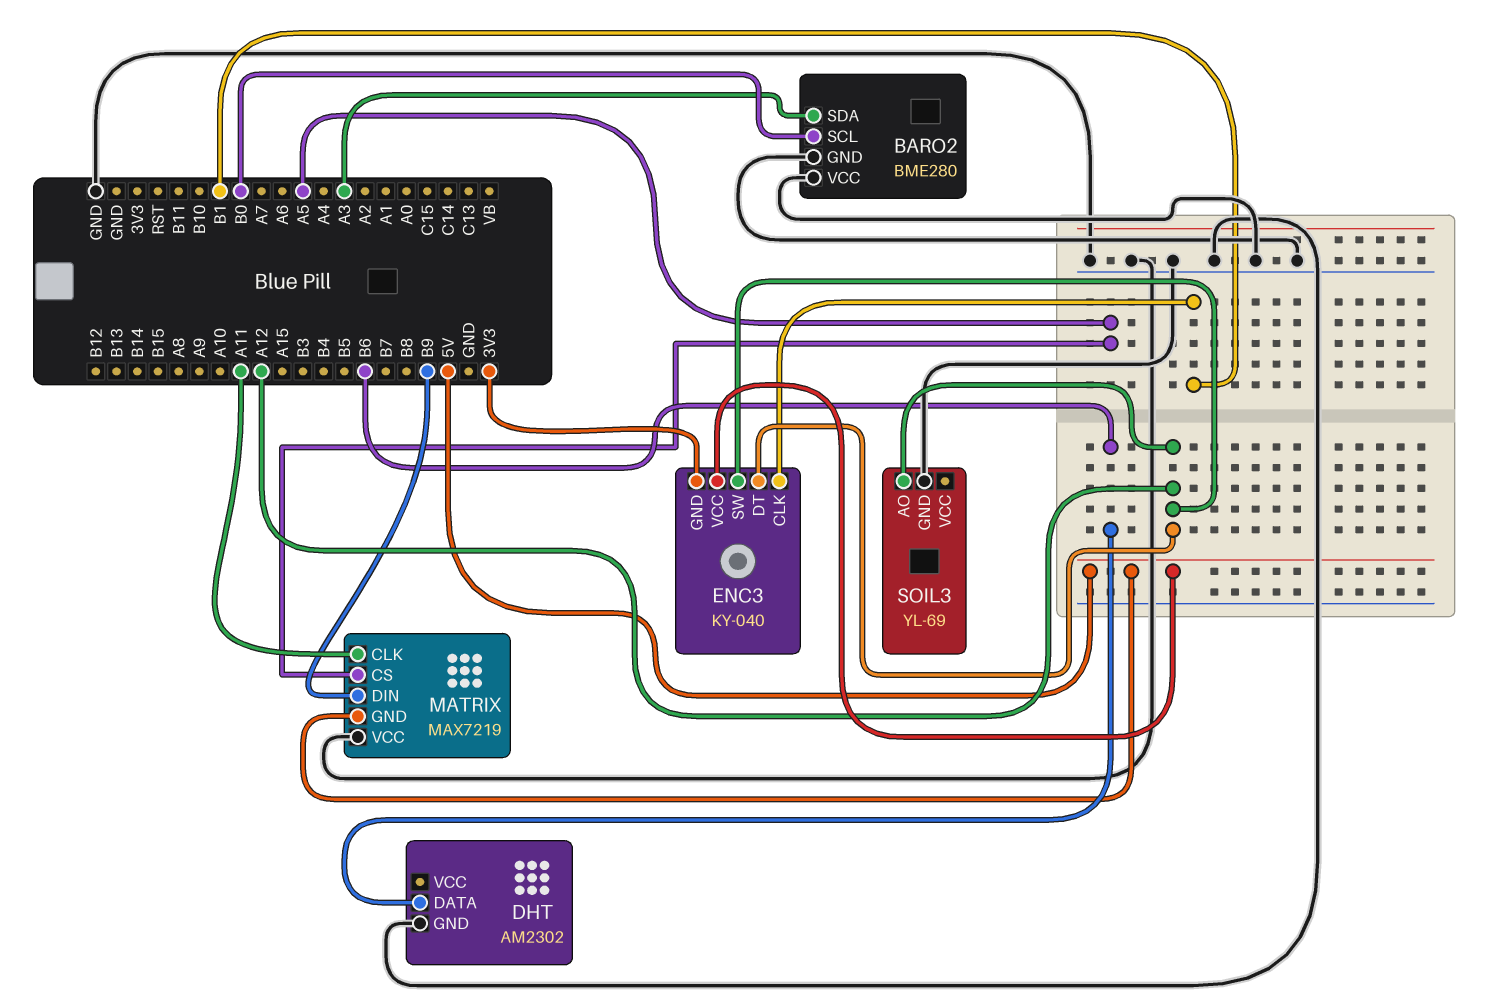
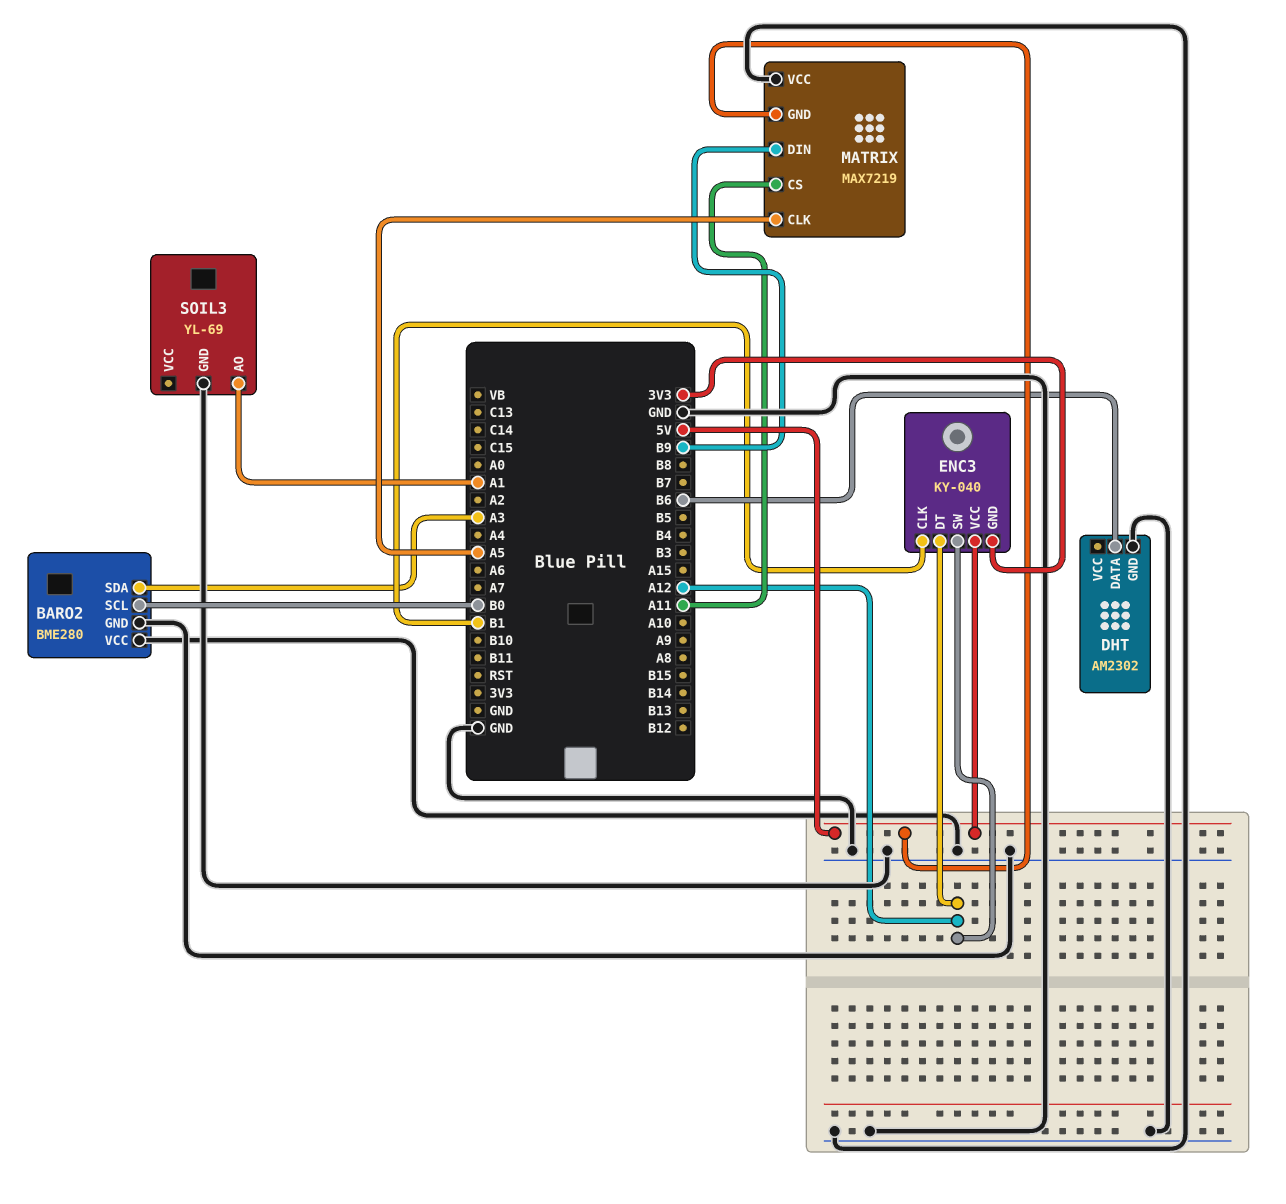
MATRIX pin CLK: A11 -> A5
MATRIX pin CS: A5 -> A11
SOIL3 pin AO: A12 -> A1

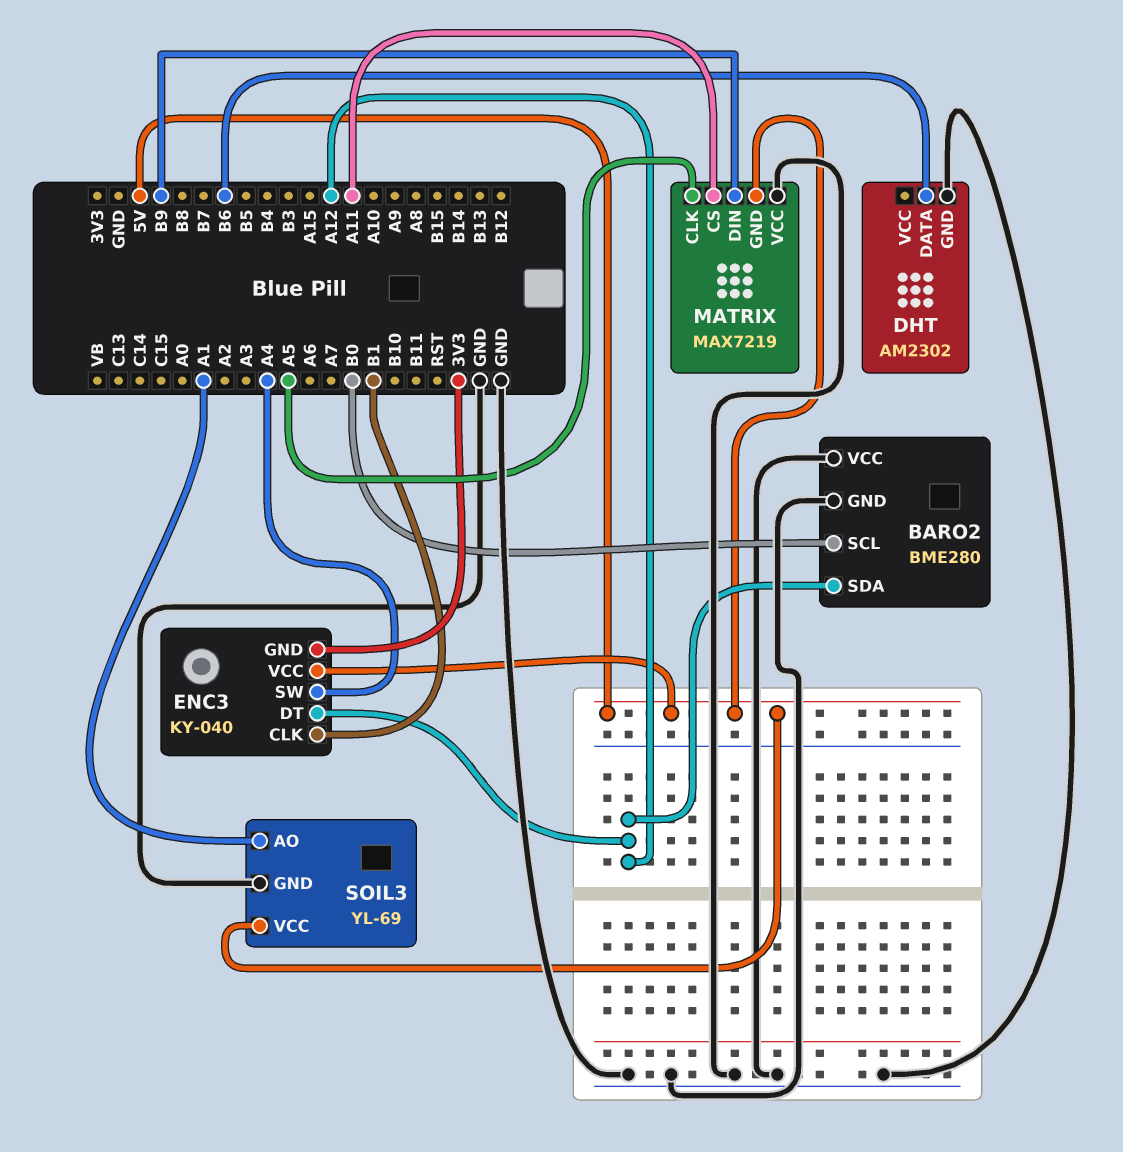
BARO2 pin SDA: A3 -> A12
ENC3 pin SW: A12 -> A4
SOIL3 pin VCC: none -> 5V

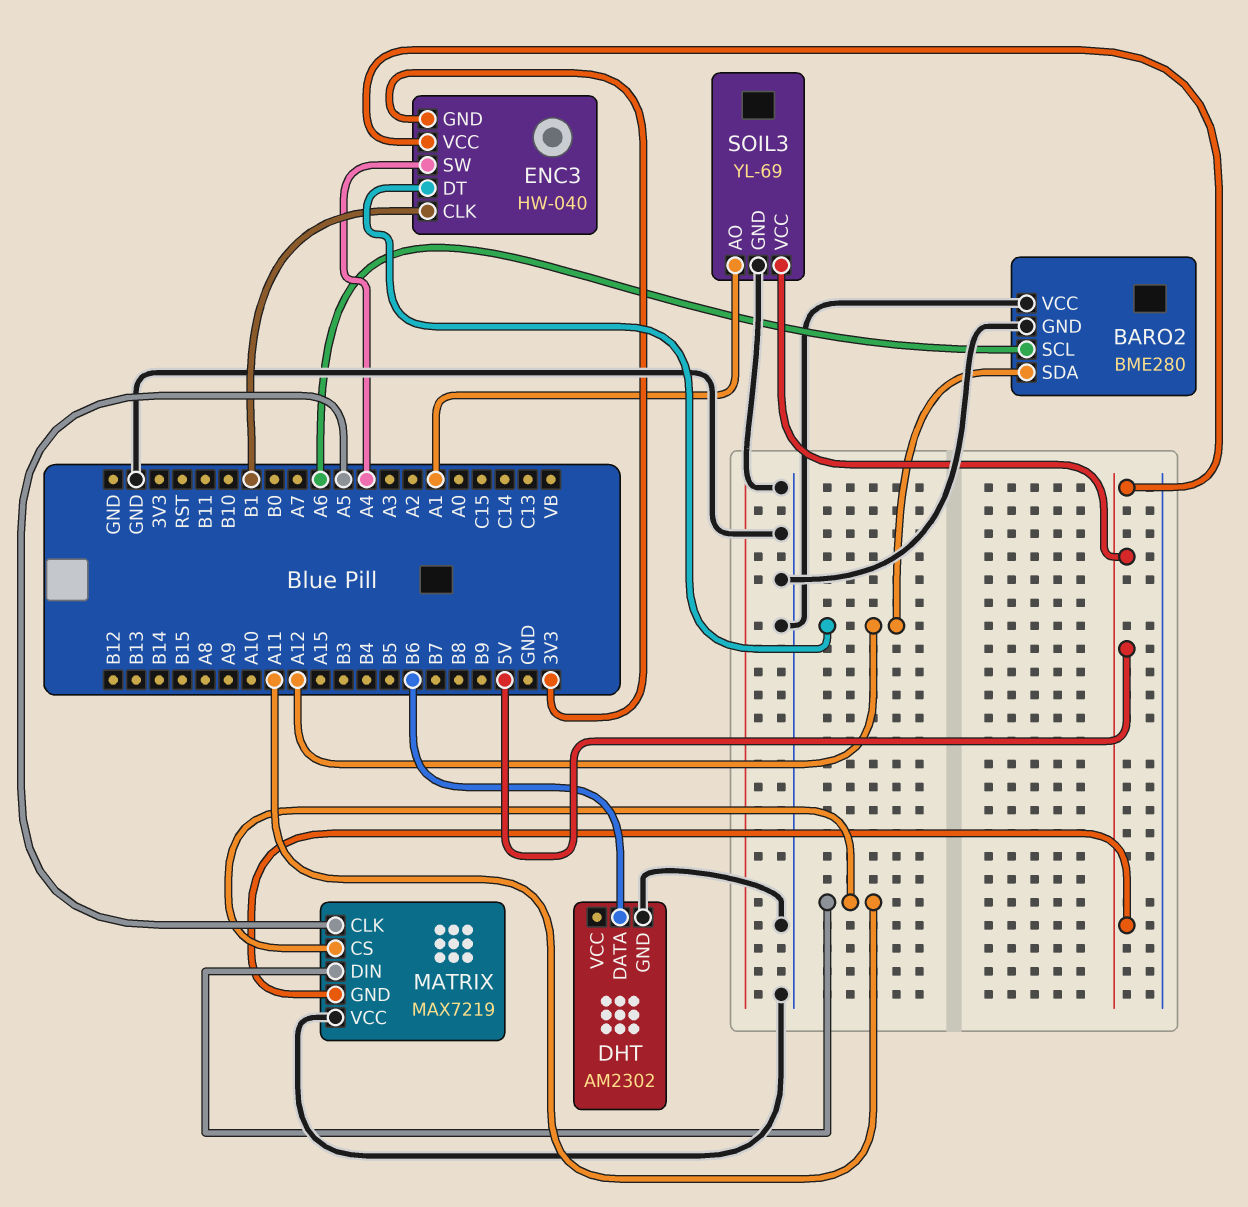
BARO2 pin SCL: B0 -> A6
ENC3: KY-040 -> HW-040
MATRIX pin DIN: B9 -> A11

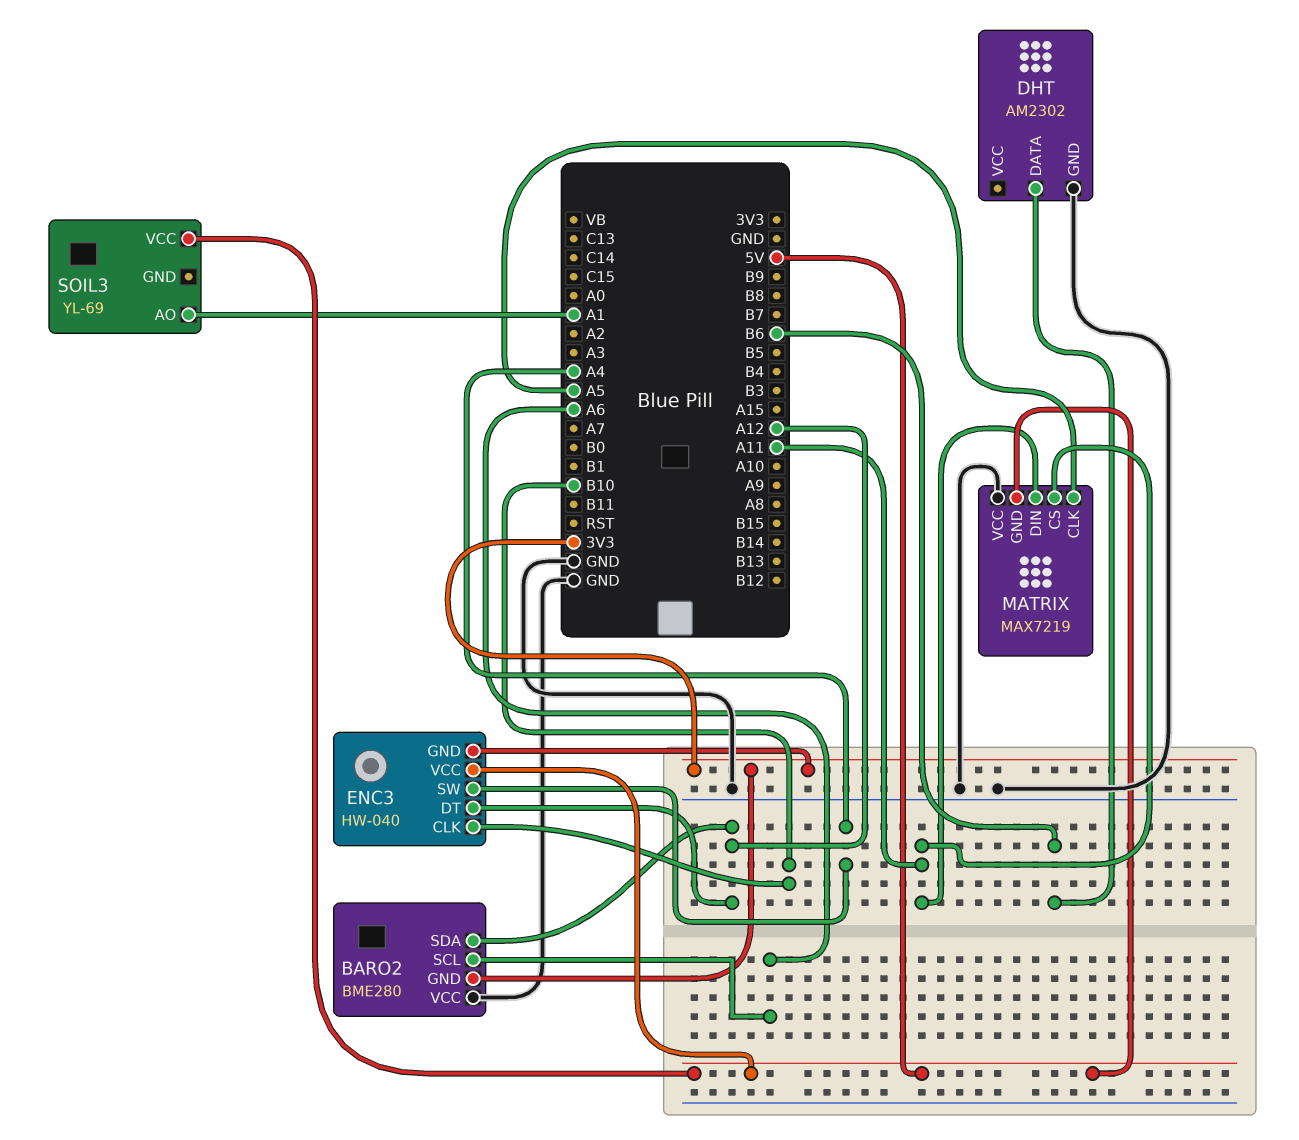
BARO2 pin GND: GND -> 3V3
ENC3 pin CLK: B1 -> B10
SOIL3 pin GND: GND -> none

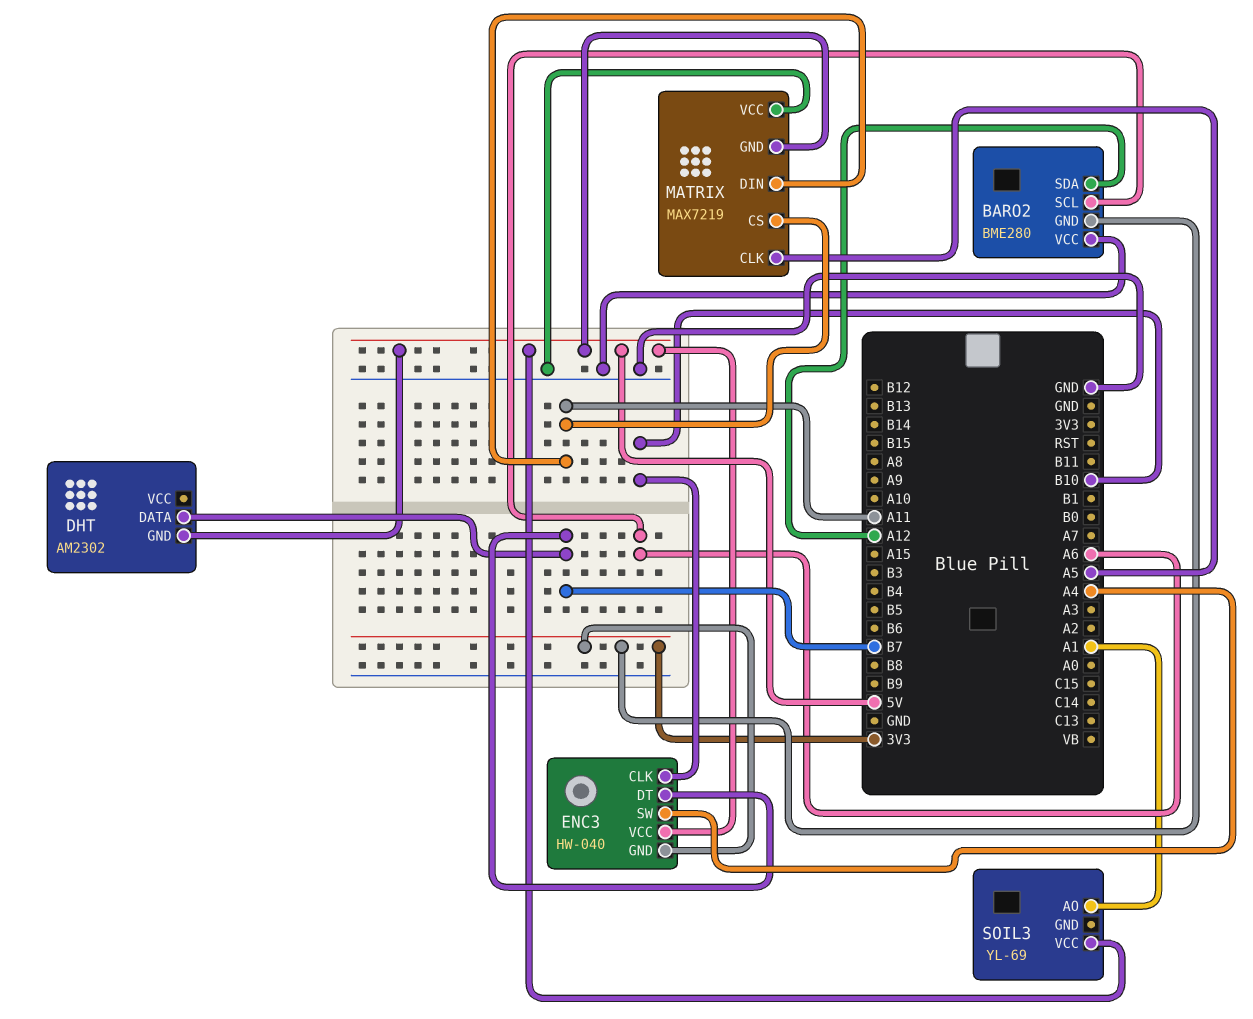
DHT pin DATA: B6 -> B7
DHT pin GND: GND -> 5V
ENC3 pin DT: A12 -> B7

